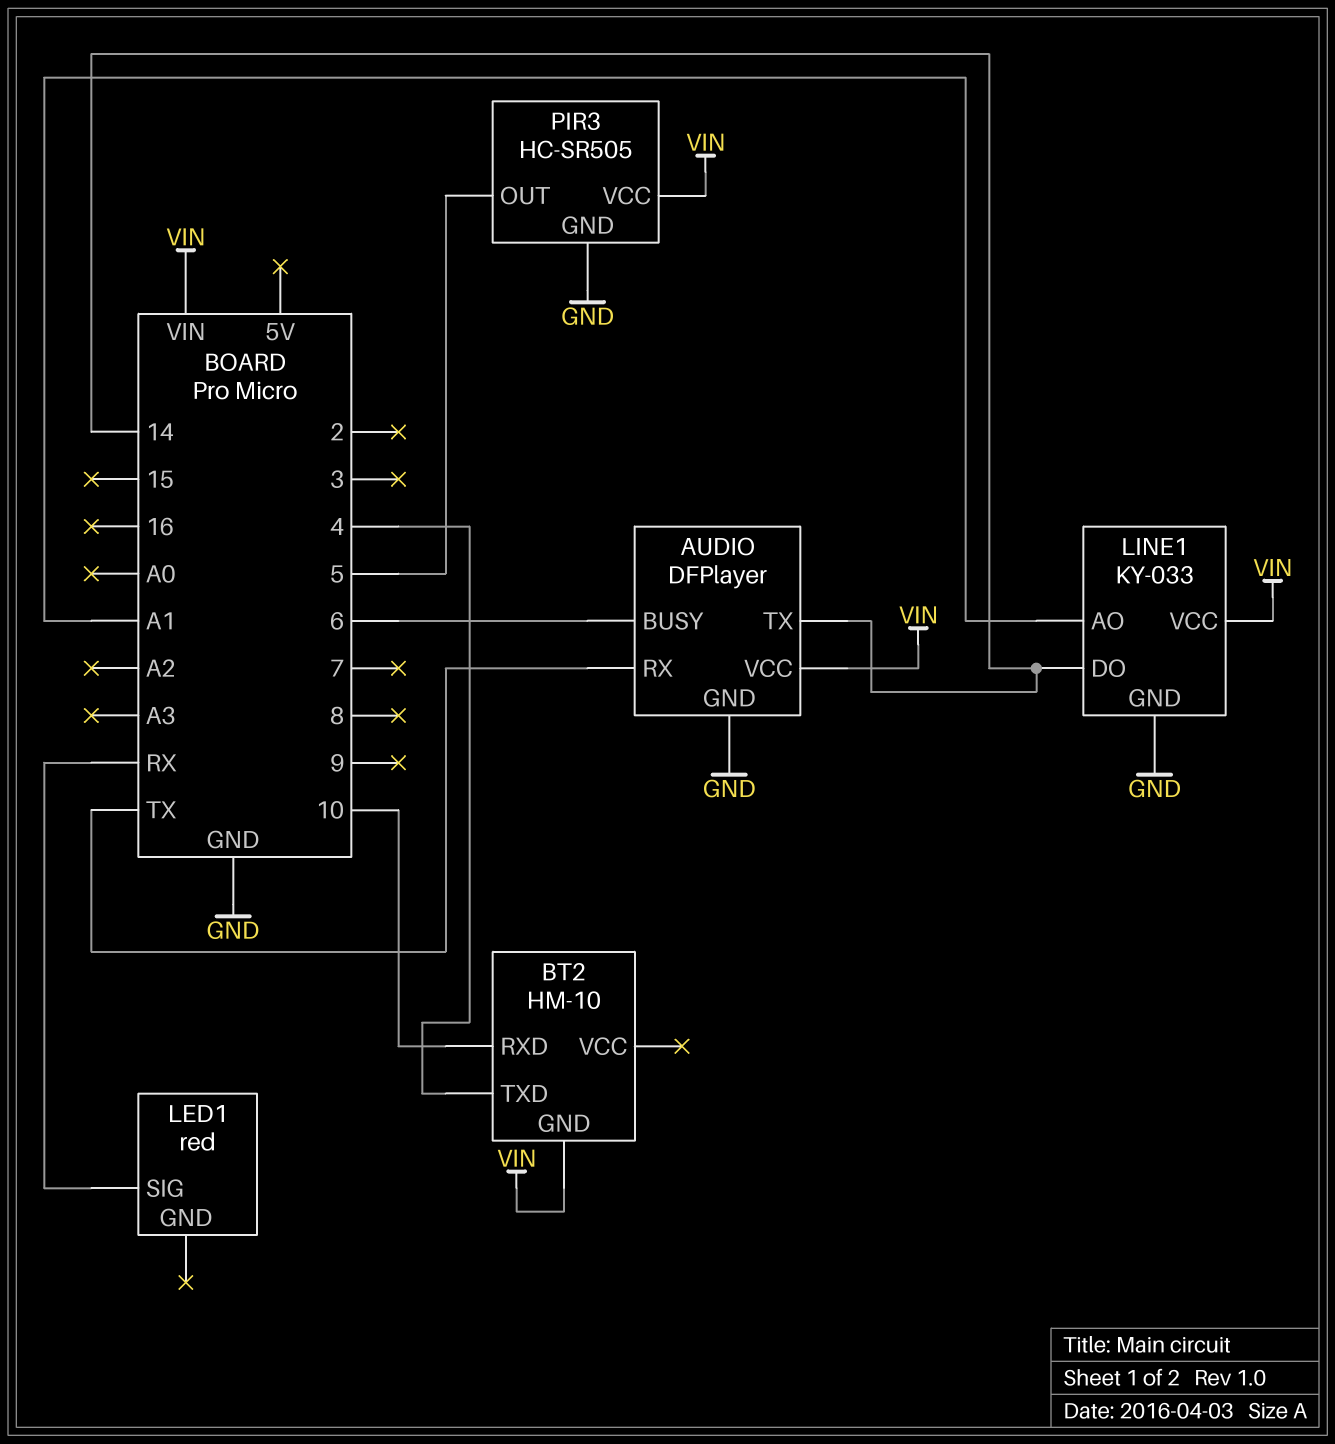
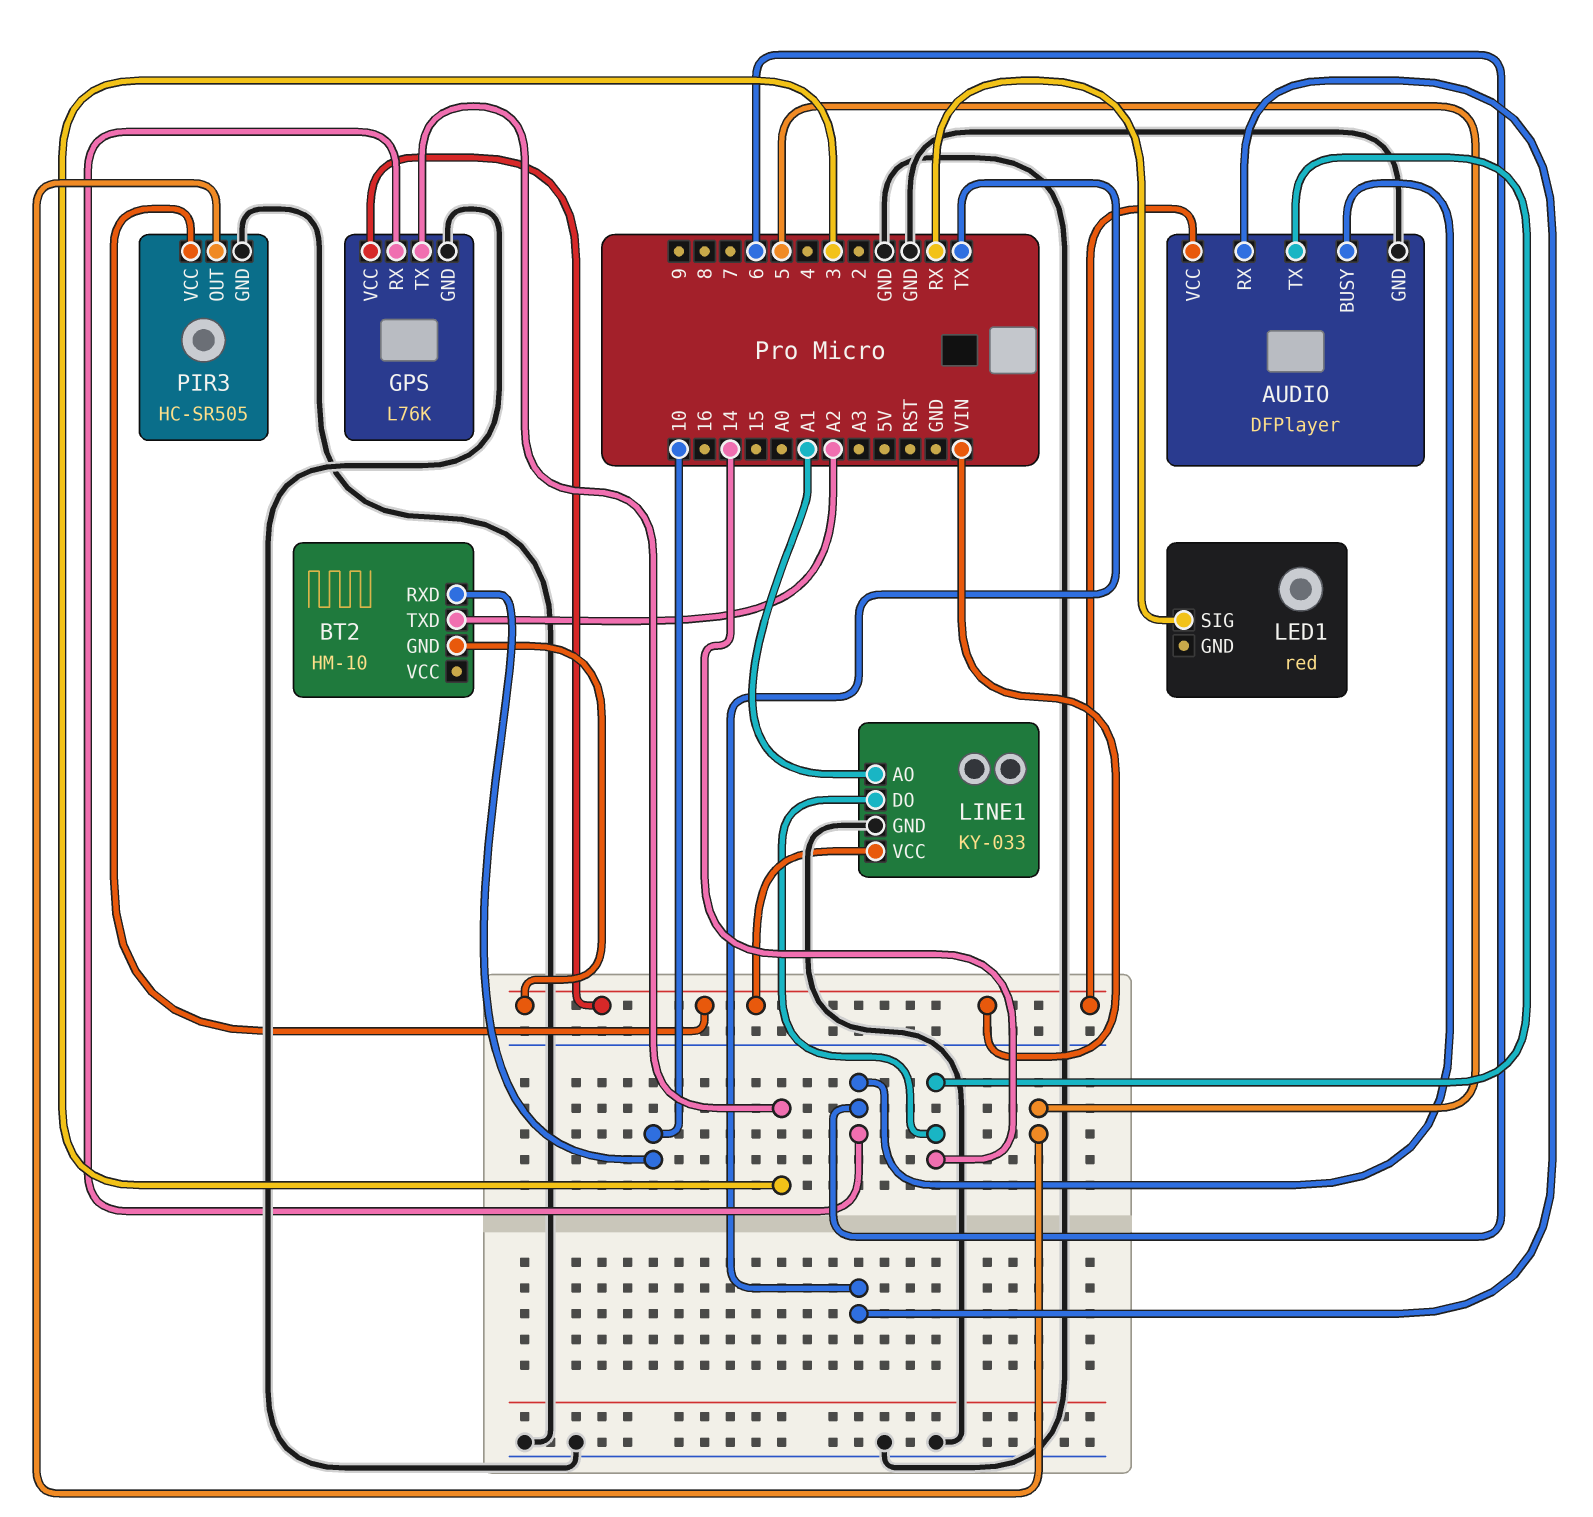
BT2 pin TXD: 4 -> A2
GPS: none -> L76K
GPS pin GND: none -> GND
GPS pin RX: none -> 6
GPS pin TX: none -> 3
GPS pin VCC: none -> VIN

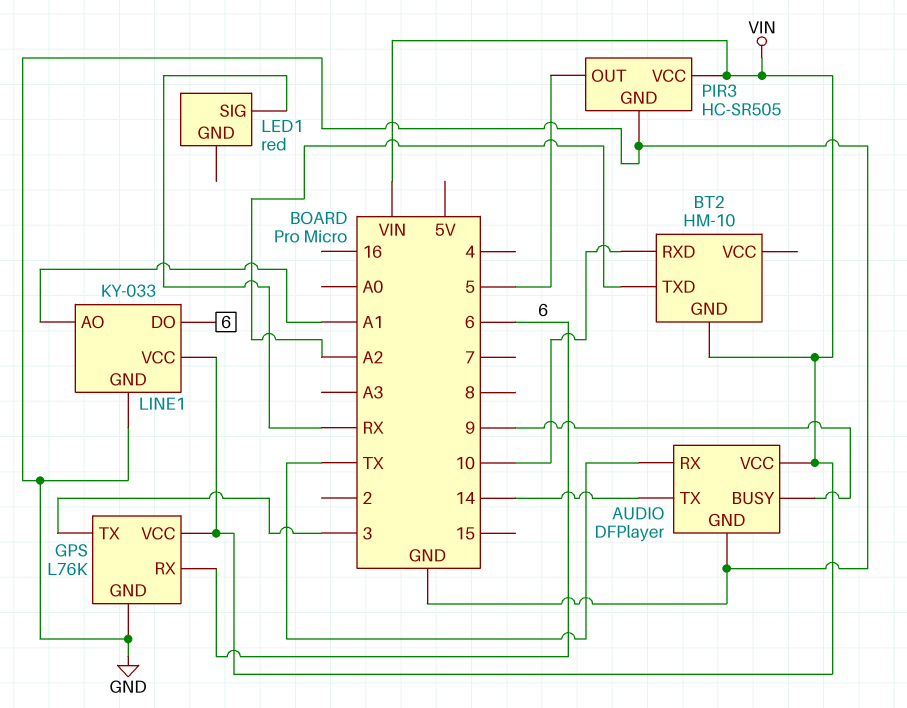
AUDIO pin BUSY: 6 -> 9
LINE1 pin DO: 14 -> 6

